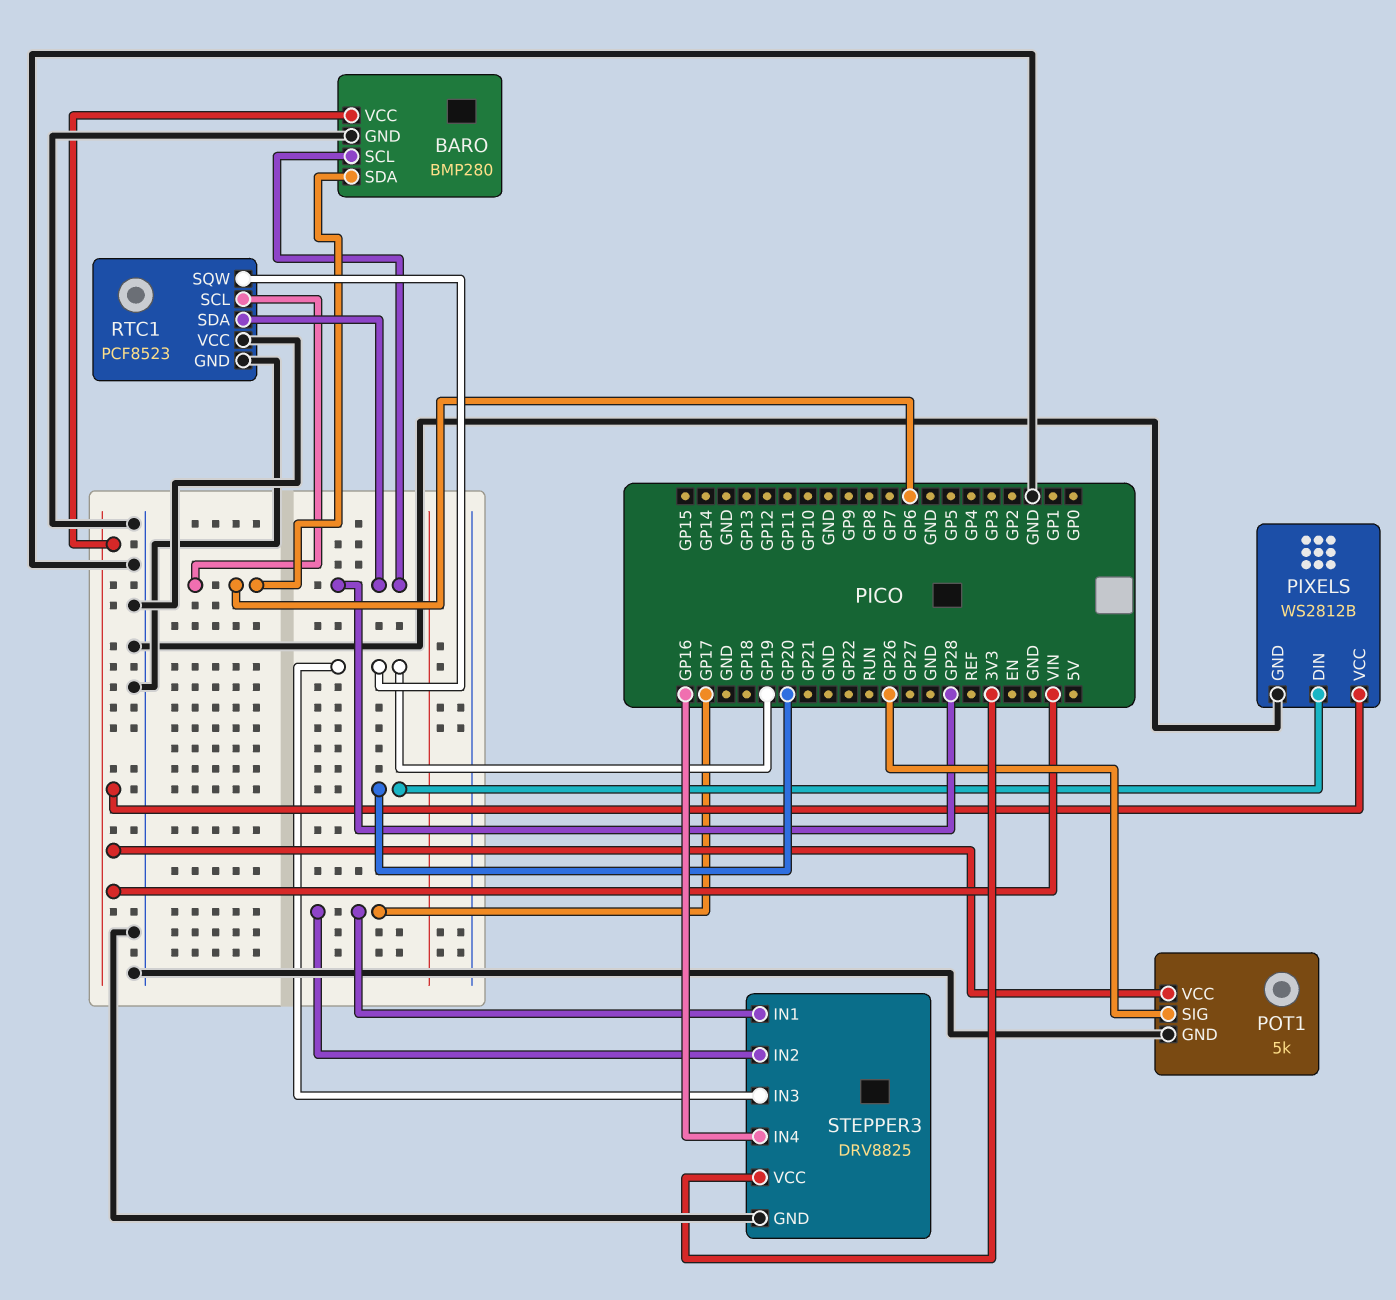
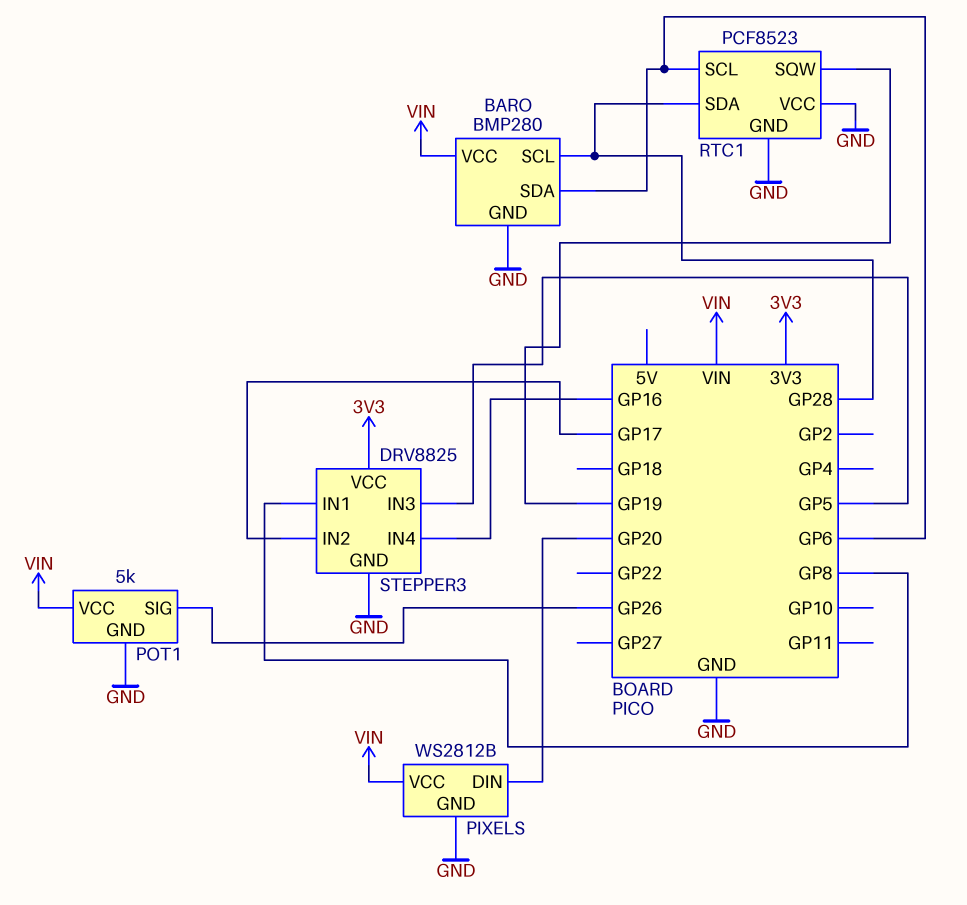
STEPPER3 pin IN1: GP17 -> GP8
STEPPER3 pin IN3: GP19 -> GP5

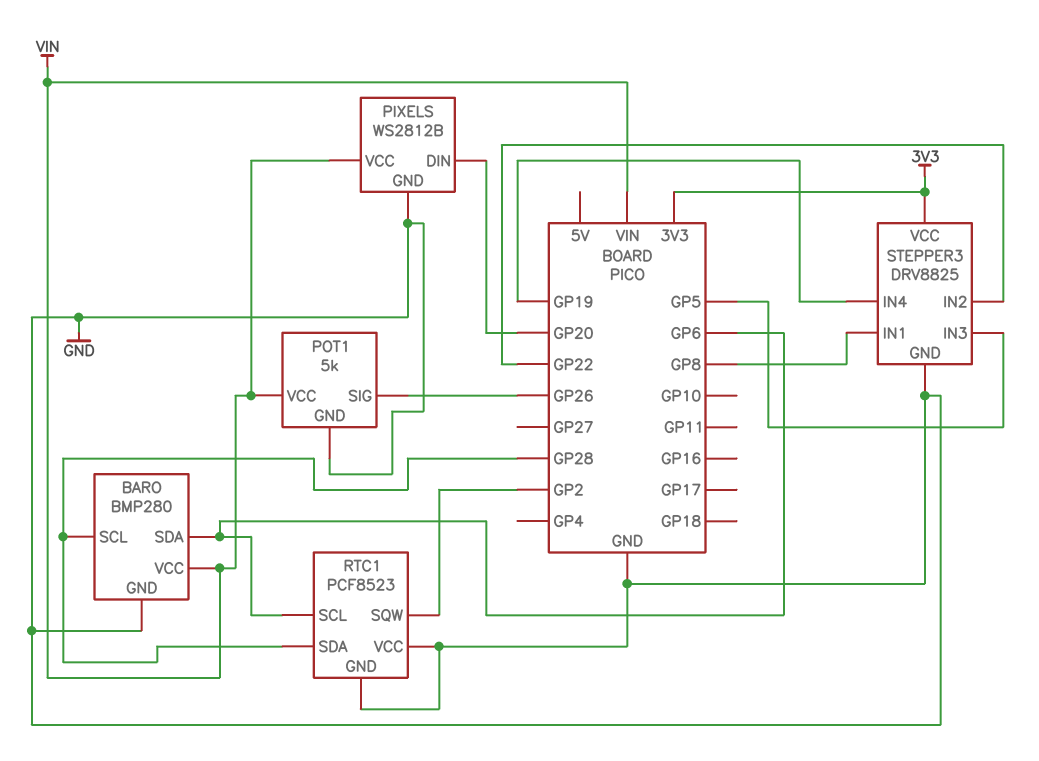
RTC1 pin SQW: GP19 -> GP2
STEPPER3 pin IN2: GP17 -> GP22
STEPPER3 pin IN4: GP16 -> GP19

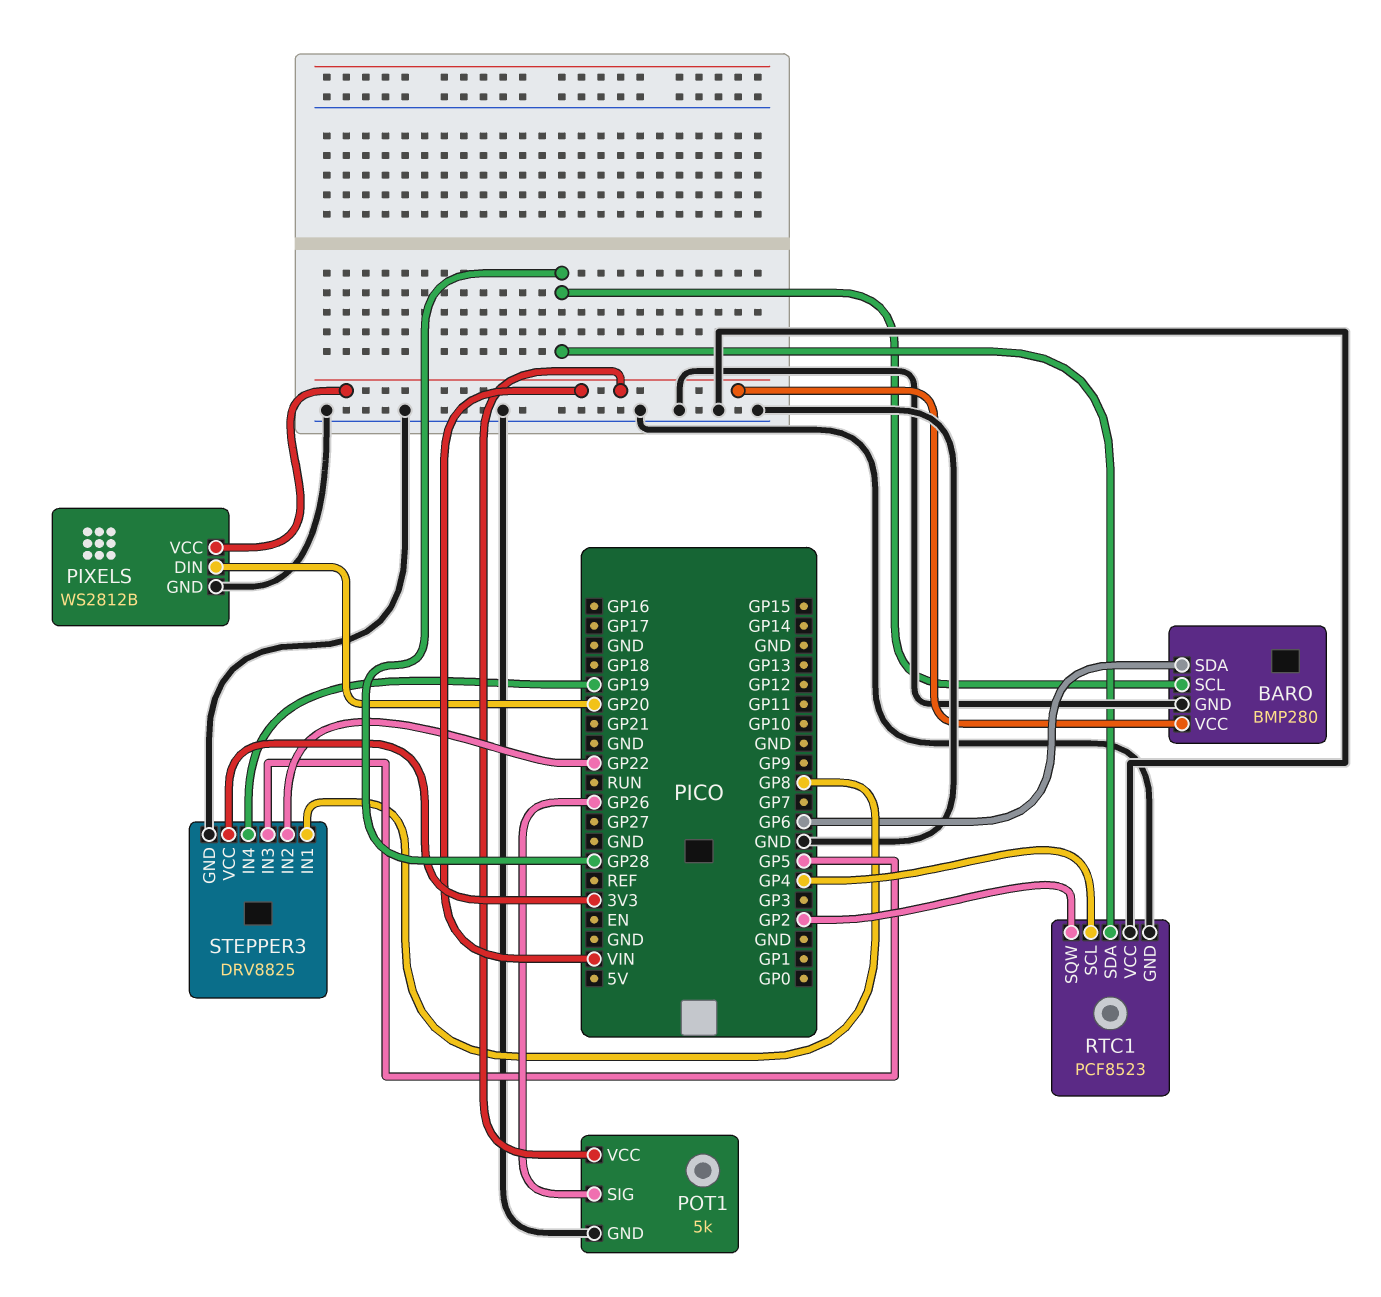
RTC1 pin SCL: GP6 -> GP4

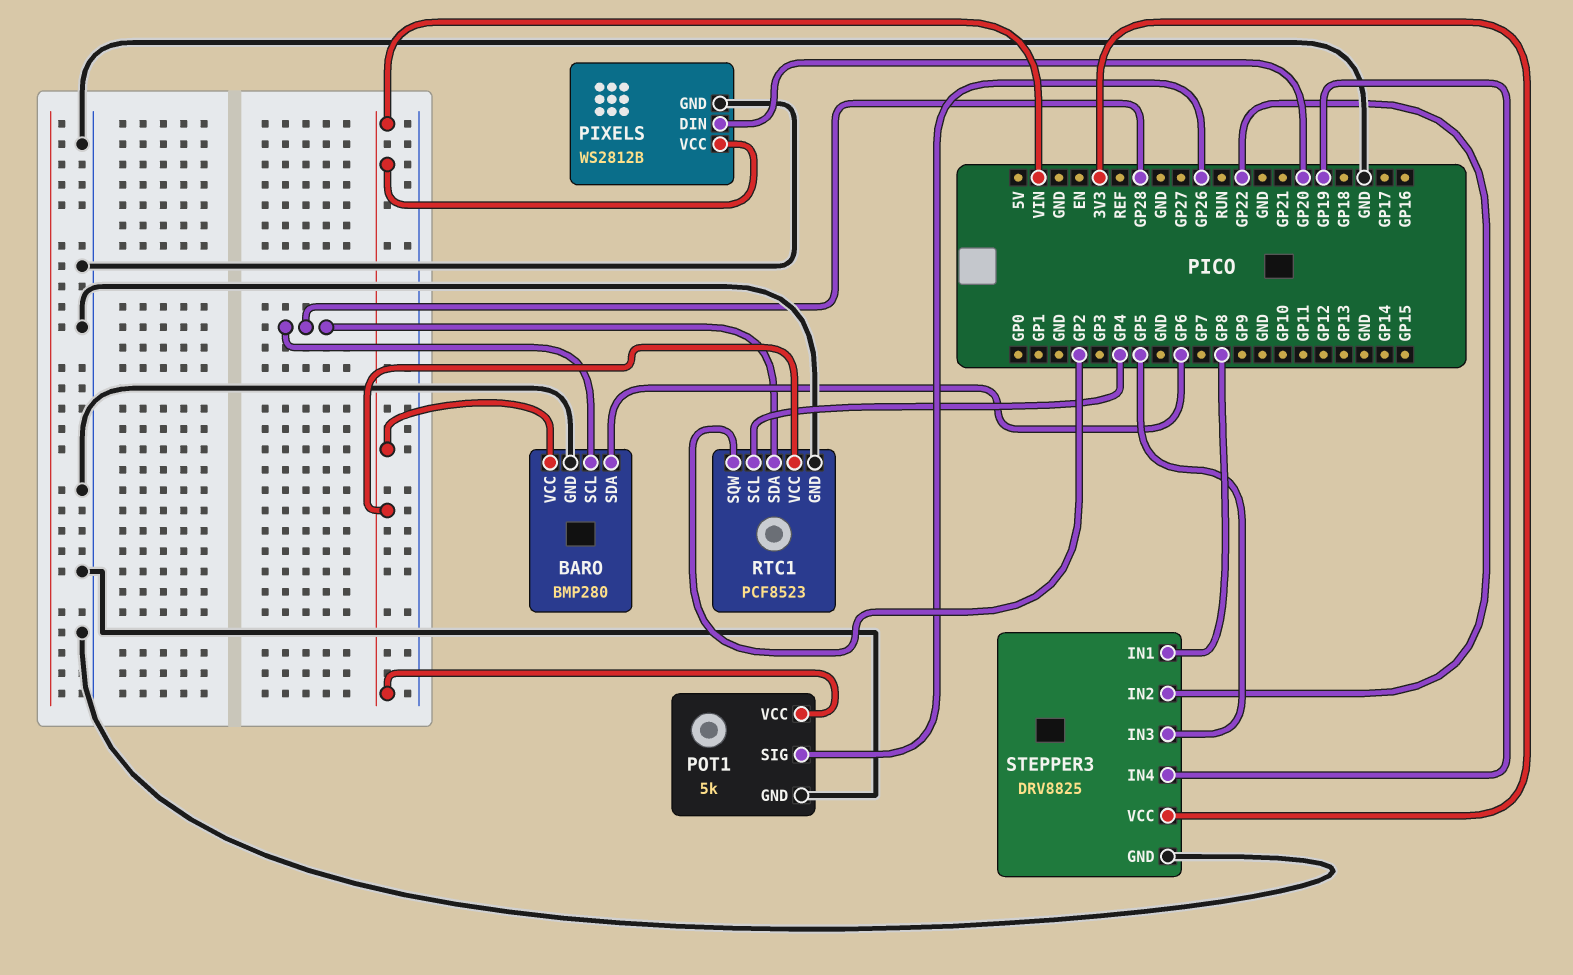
RTC1 pin VCC: GND -> VIN

